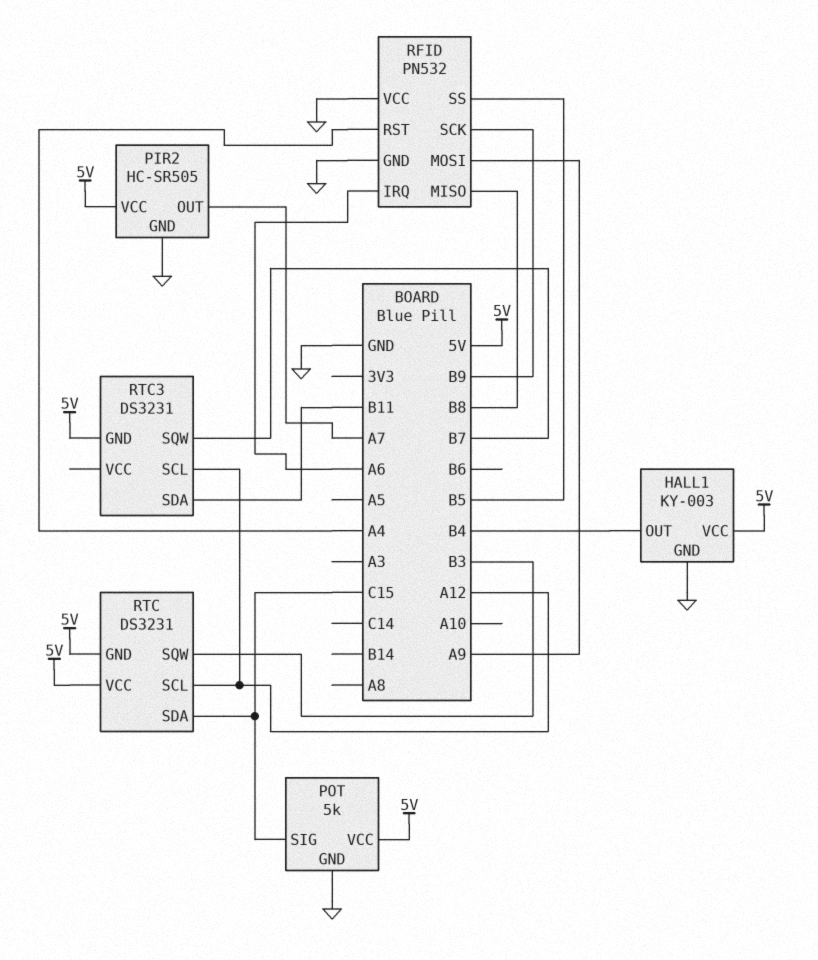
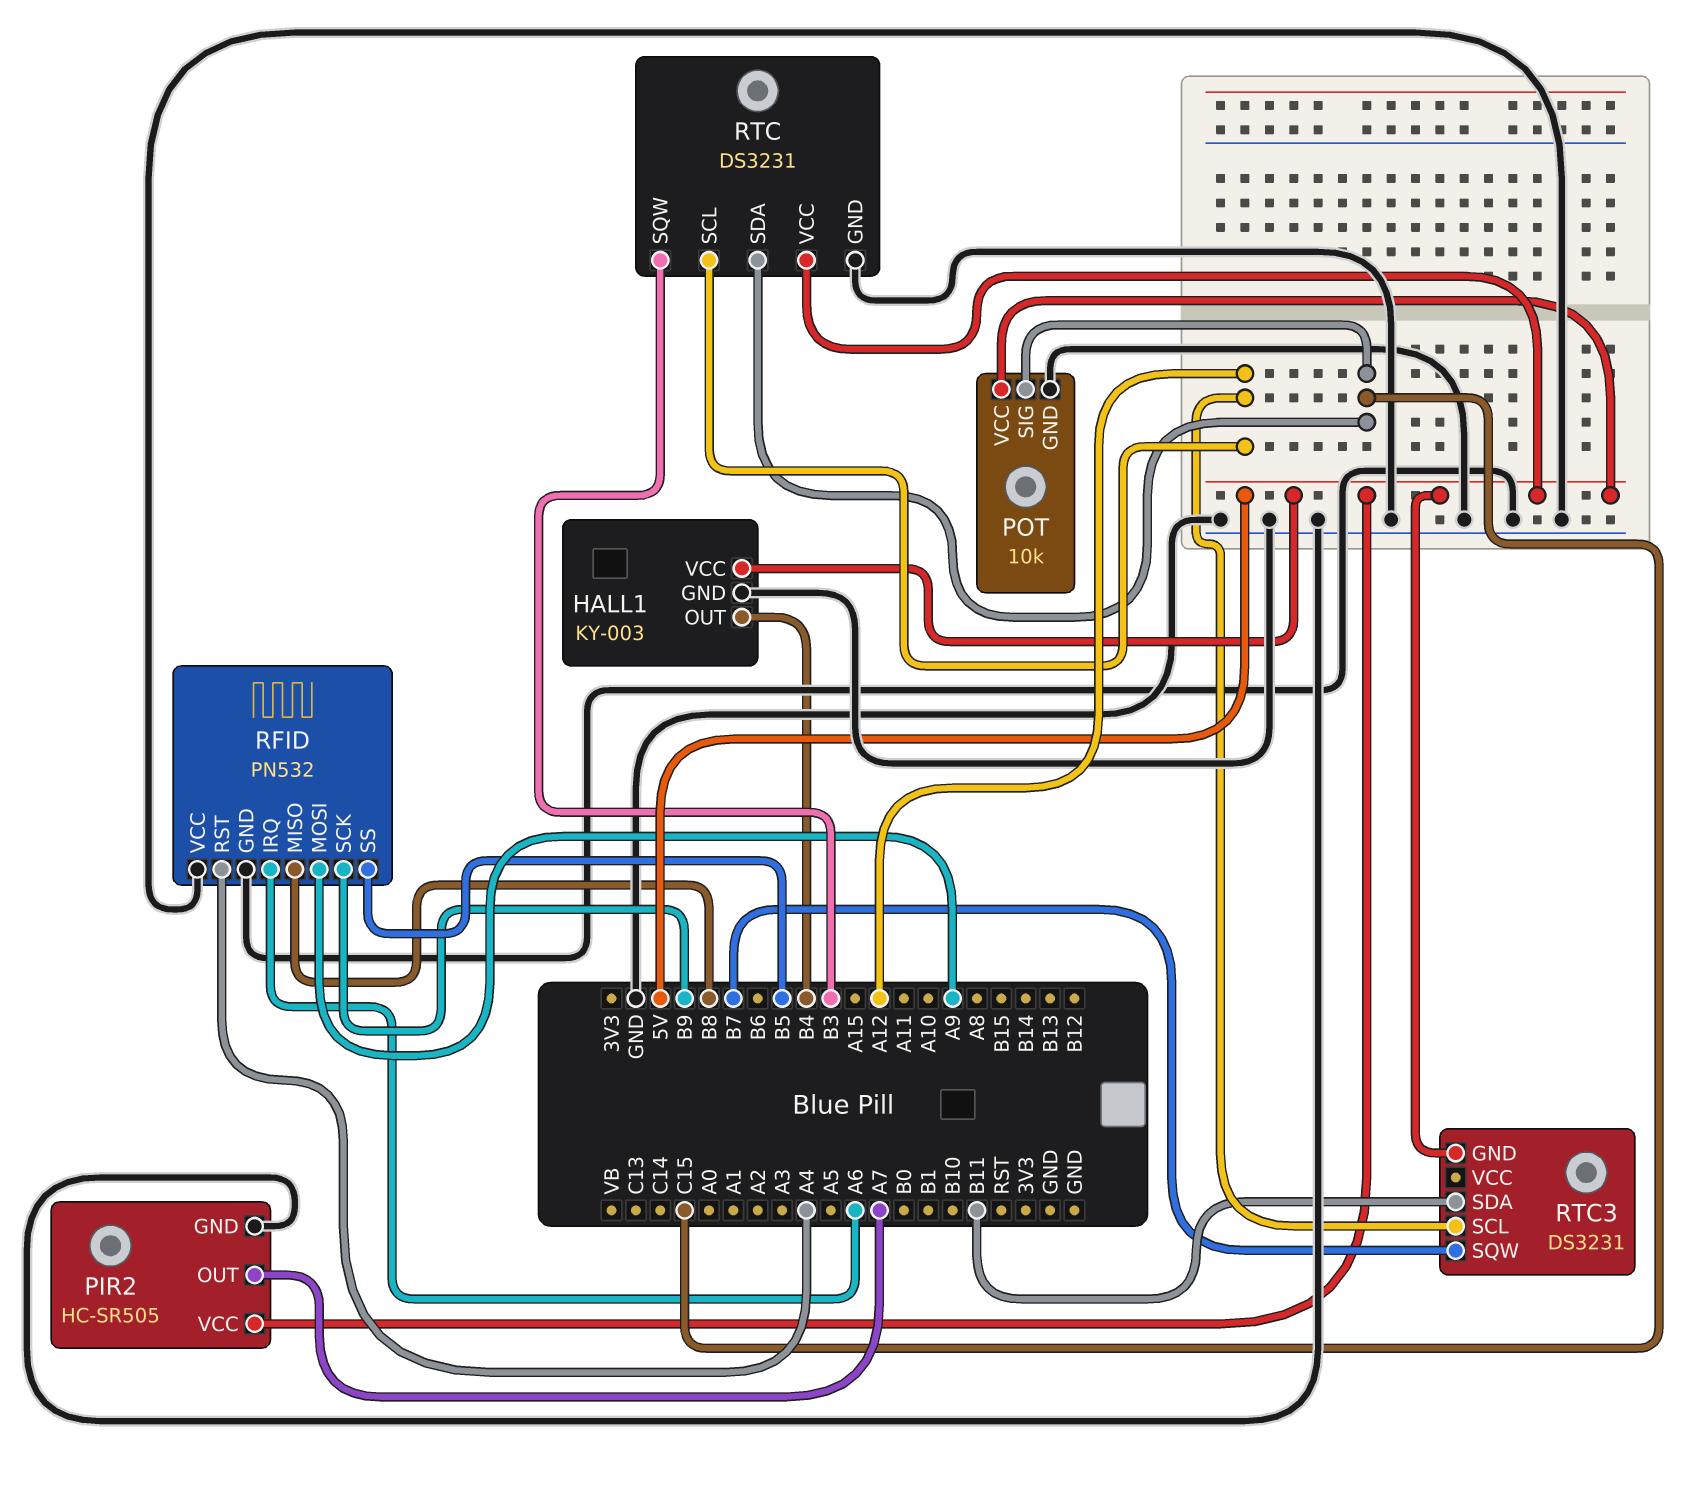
POT: 5k -> 10k
RTC pin GND: 5V -> GND

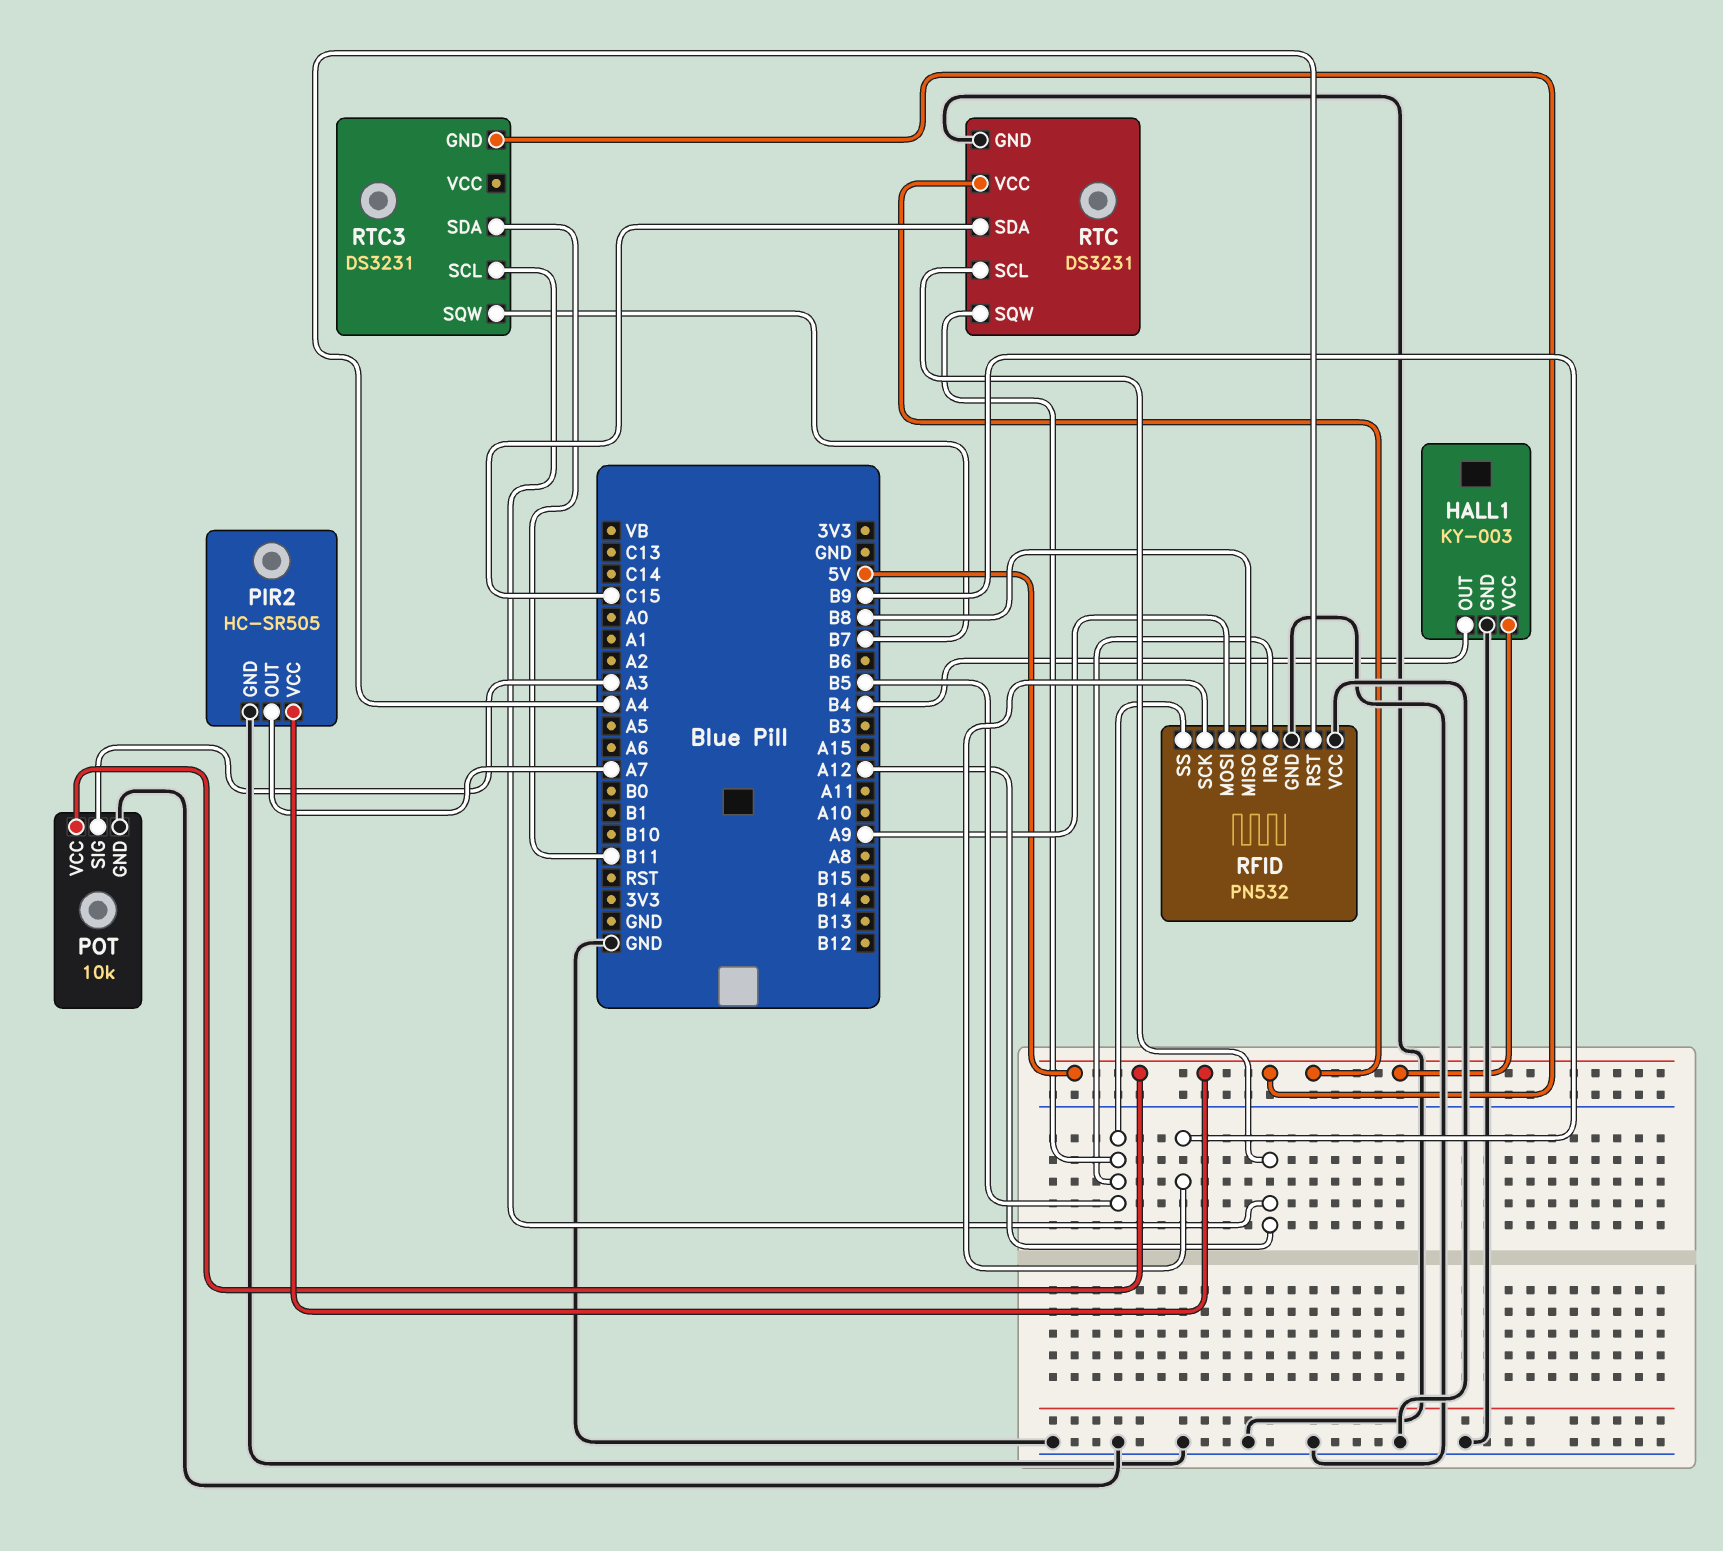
POT pin SIG: C15 -> A3
RFID pin IRQ: A6 -> B5
RTC pin SQW: B3 -> B5

